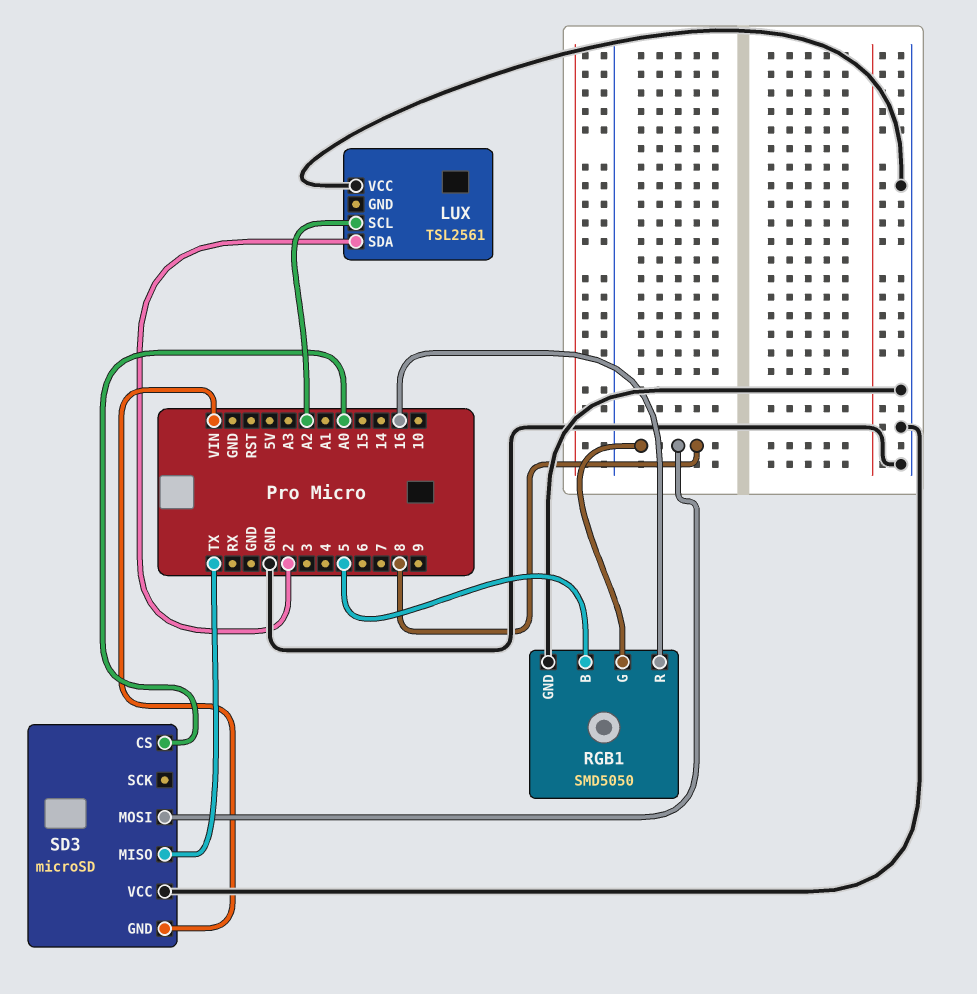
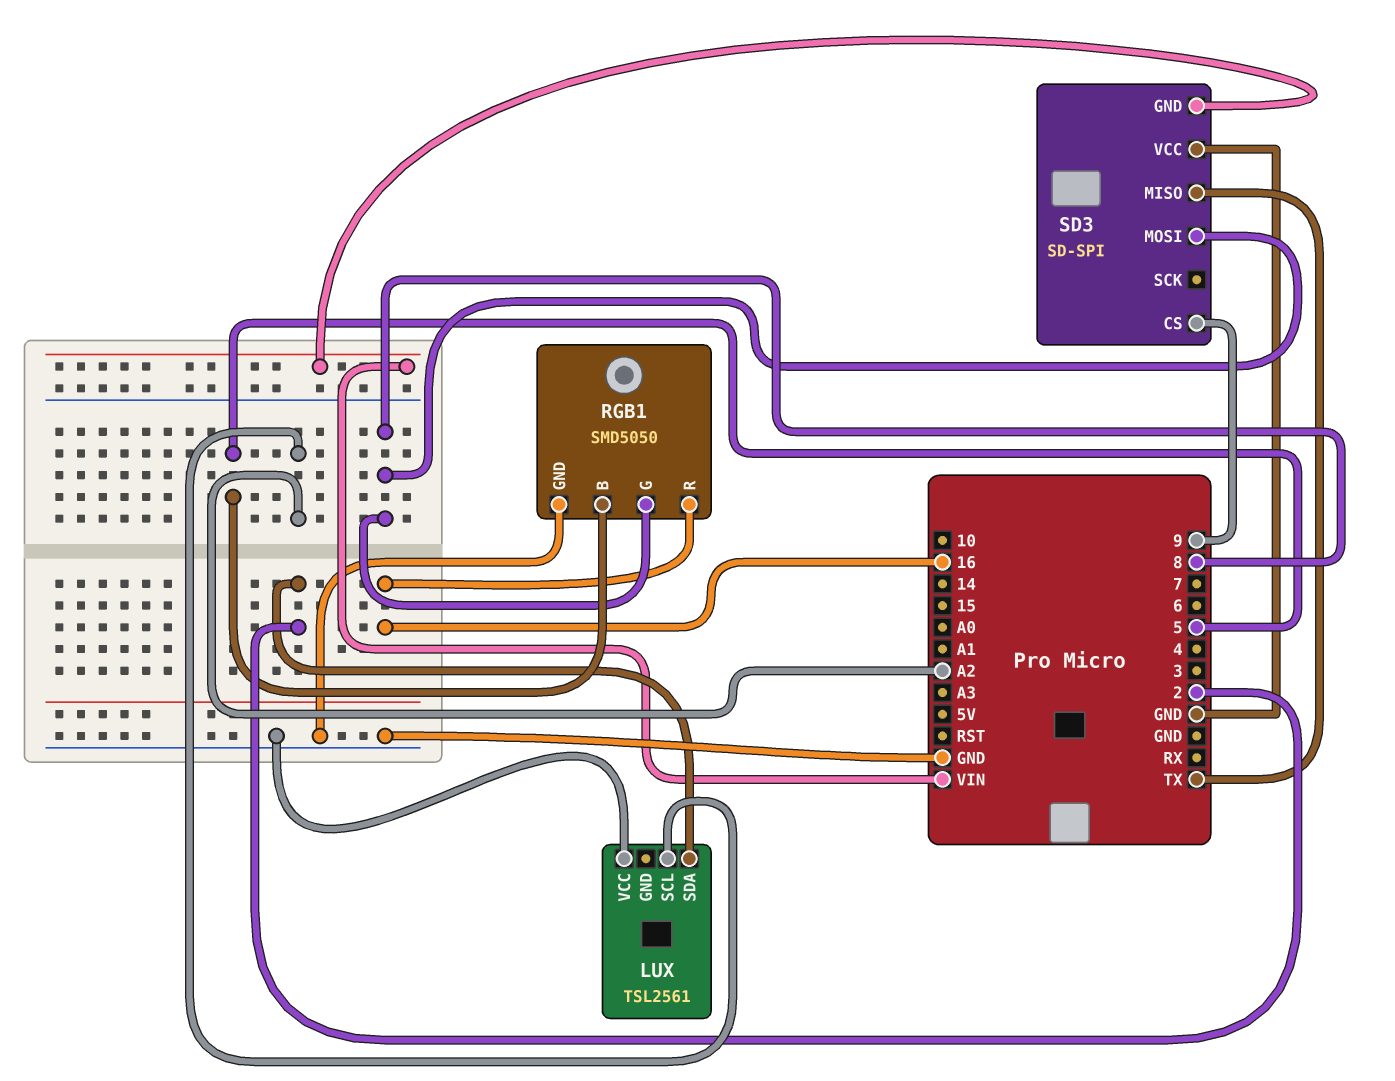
SD3: microSD -> SD-SPI
SD3 pin CS: A0 -> 9

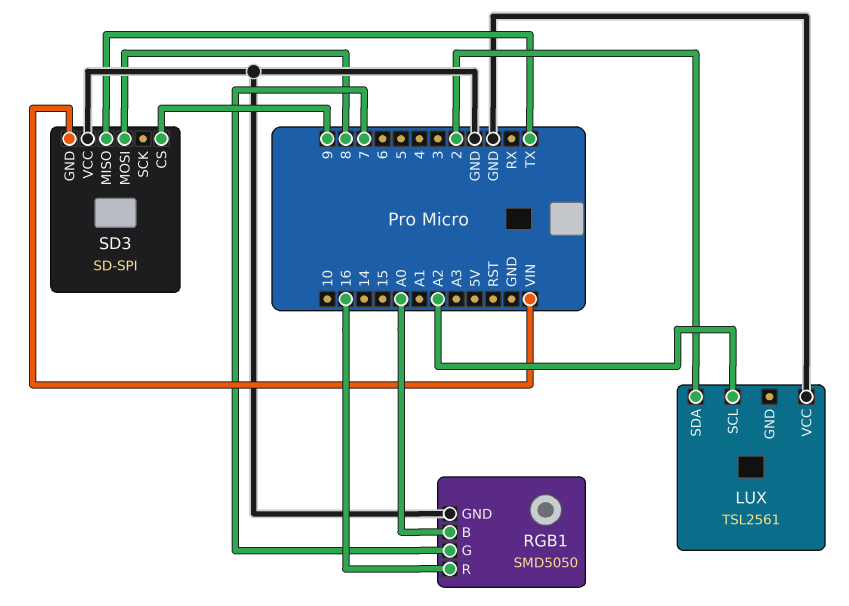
RGB1 pin B: 5 -> A0
RGB1 pin G: 8 -> 7

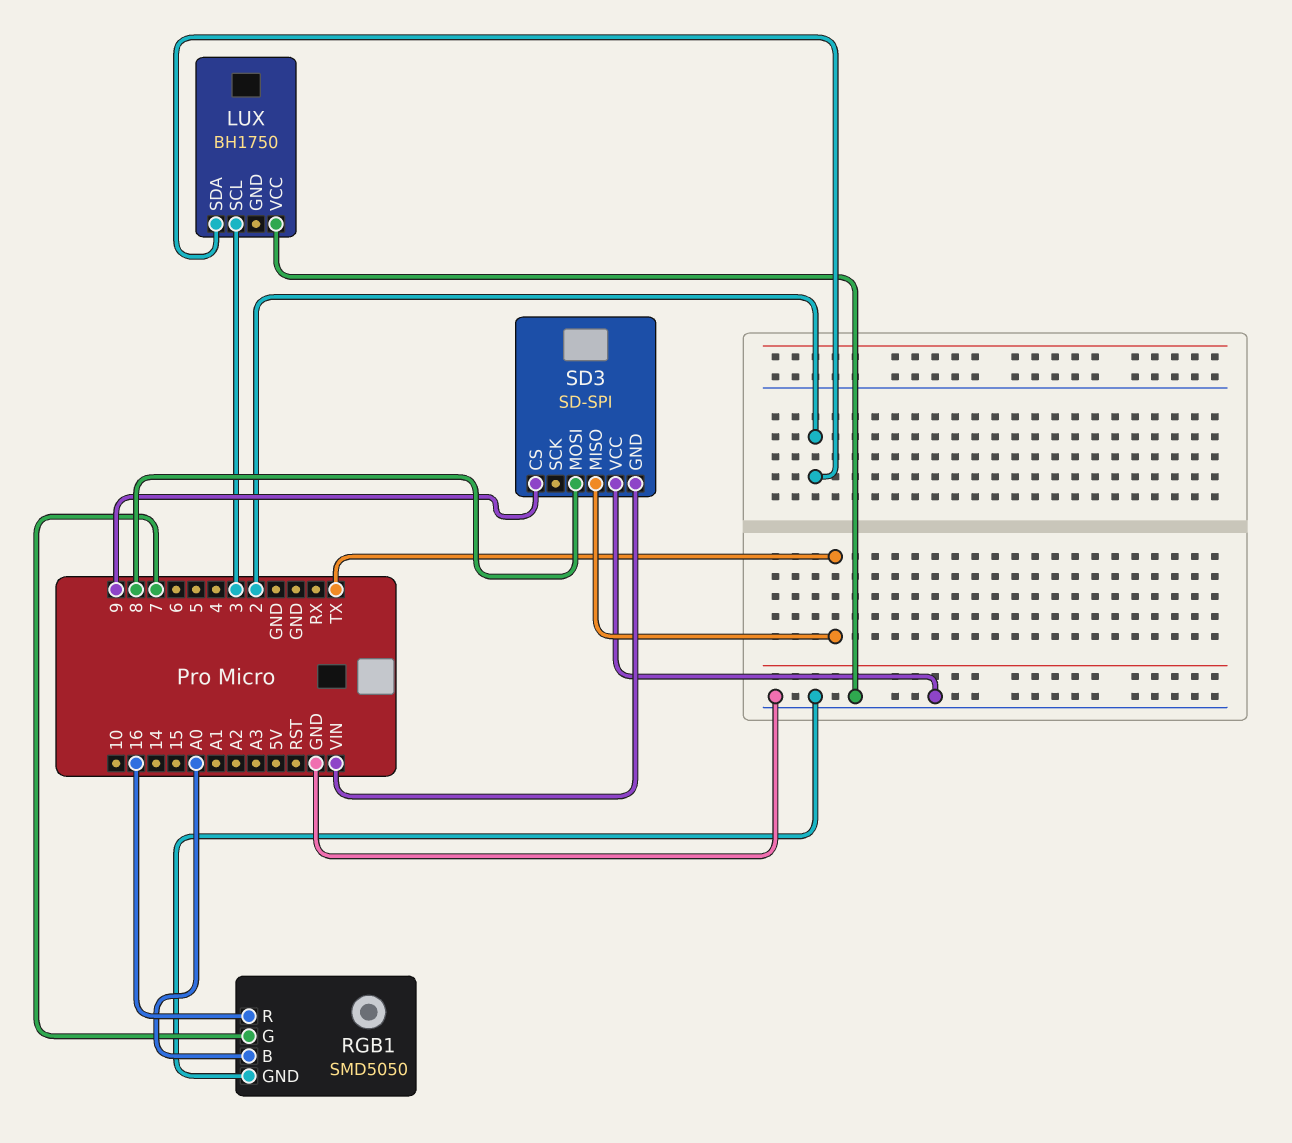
LUX: TSL2561 -> BH1750
LUX pin SCL: A2 -> 3

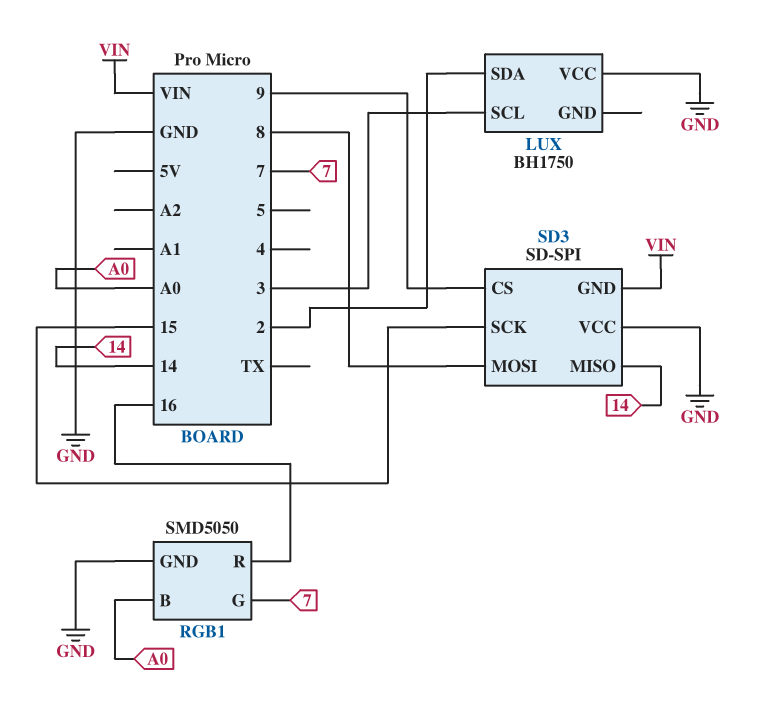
SD3 pin MISO: TX -> 14
SD3 pin SCK: none -> 15

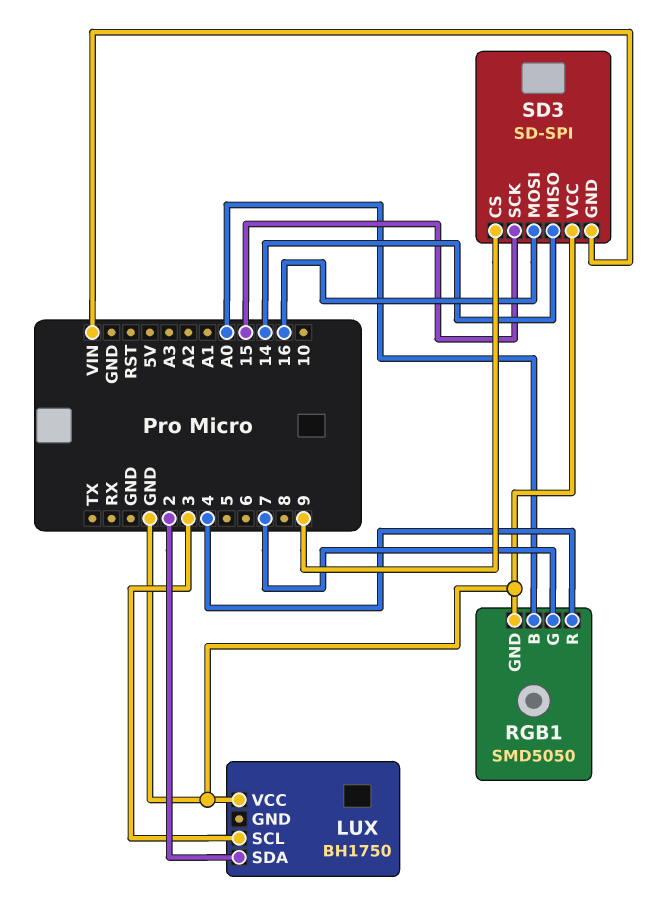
RGB1 pin R: 16 -> 4
SD3 pin MOSI: 8 -> 16

